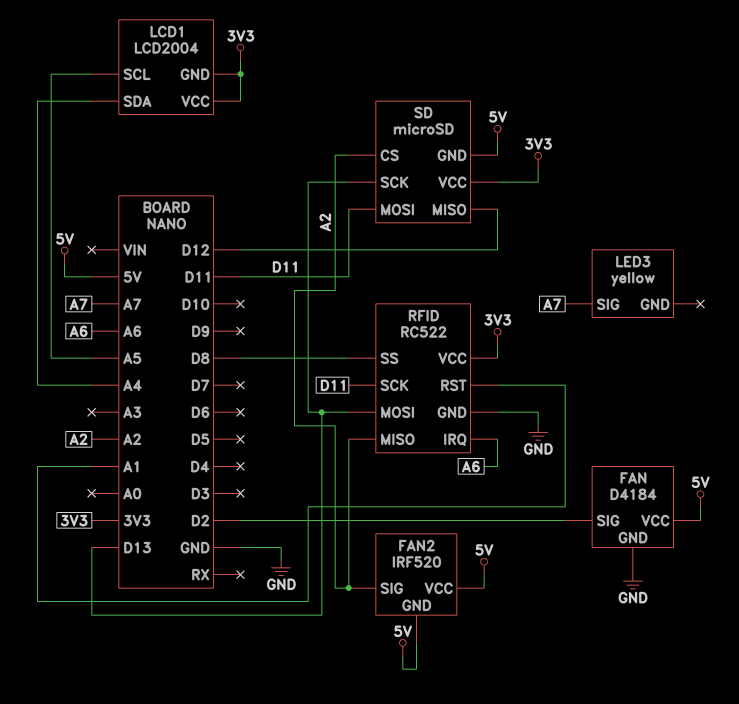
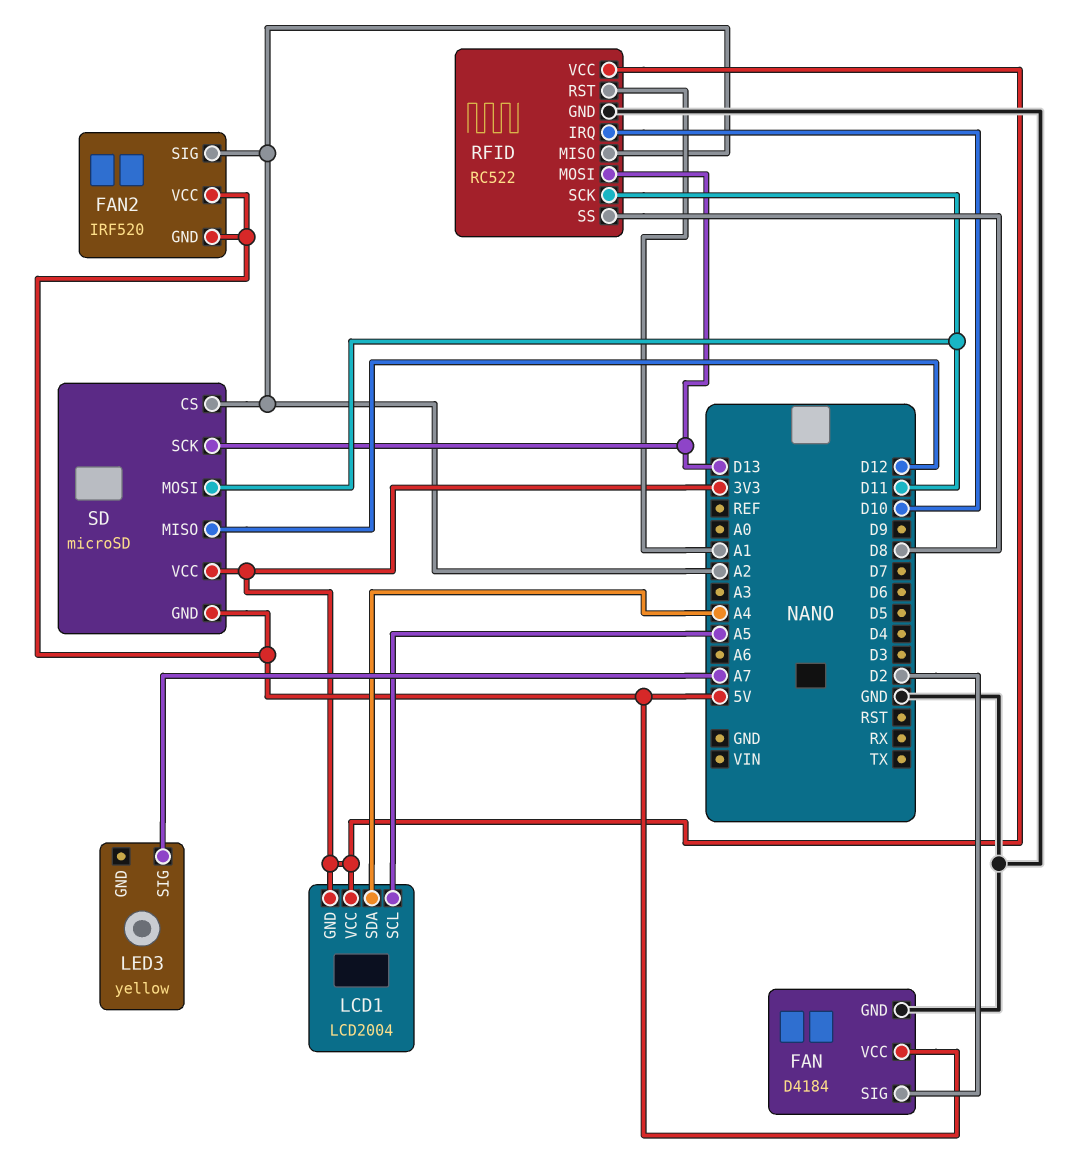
RFID pin IRQ: A6 -> D10

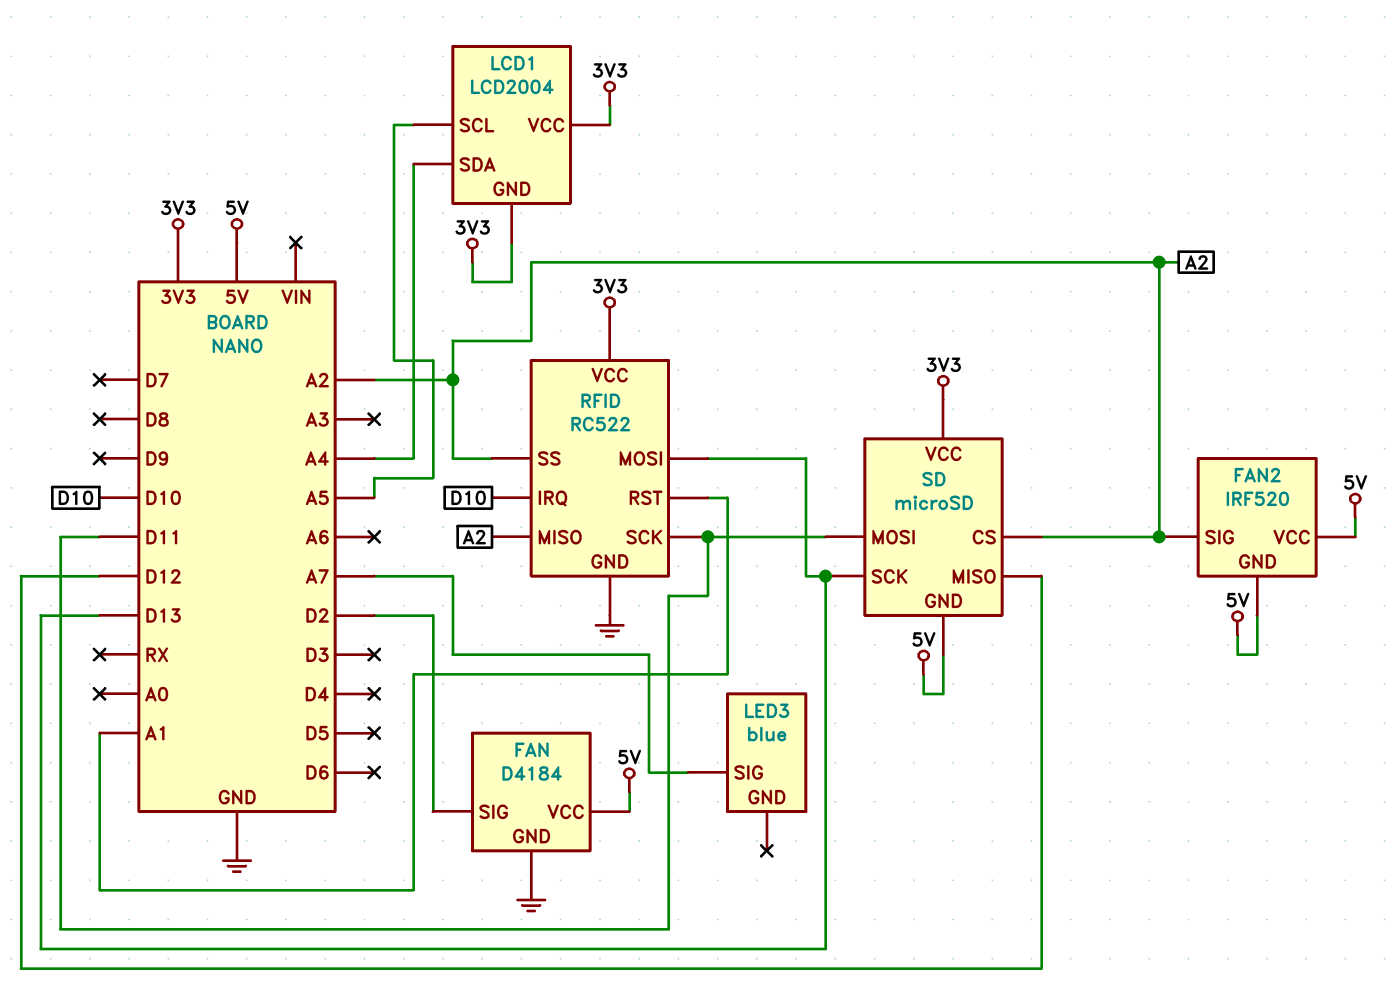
LED3: yellow -> blue
RFID pin SS: D8 -> A2

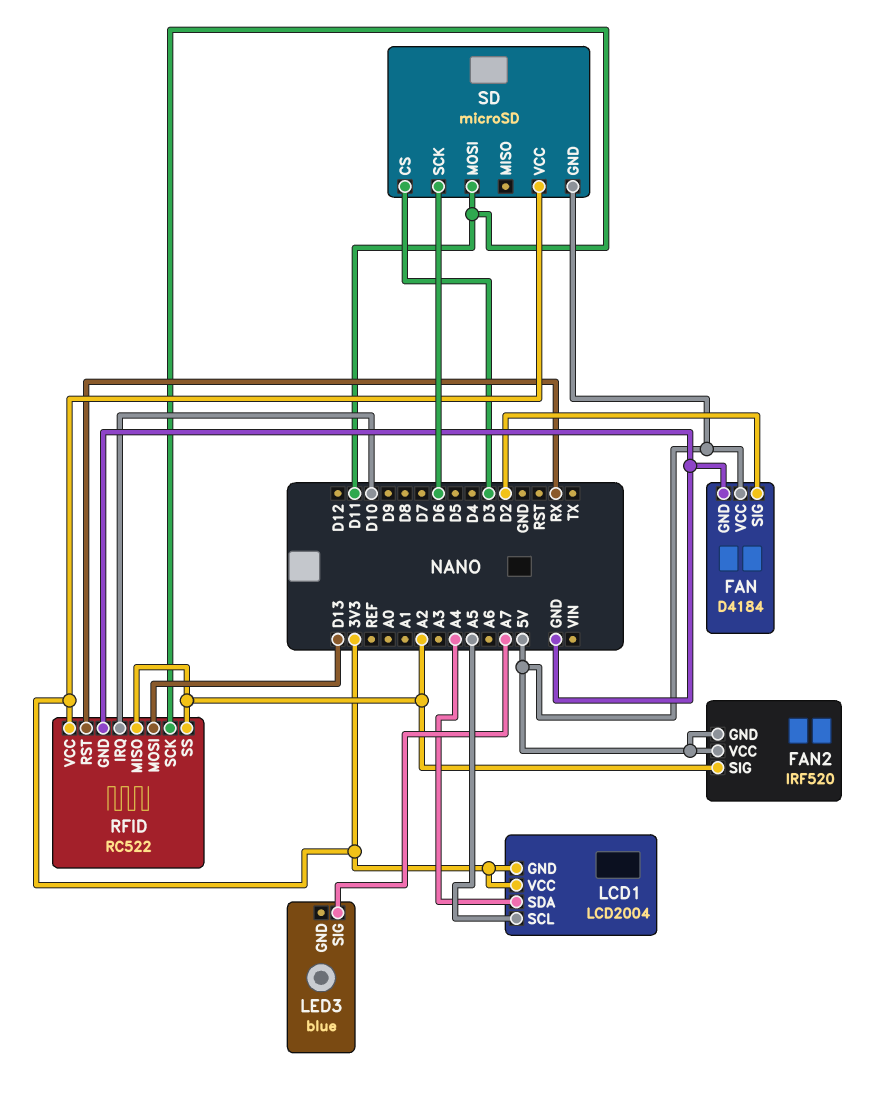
RFID pin RST: A1 -> RX
SD pin CS: A2 -> D3
SD pin MISO: D12 -> none
SD pin SCK: D13 -> D6

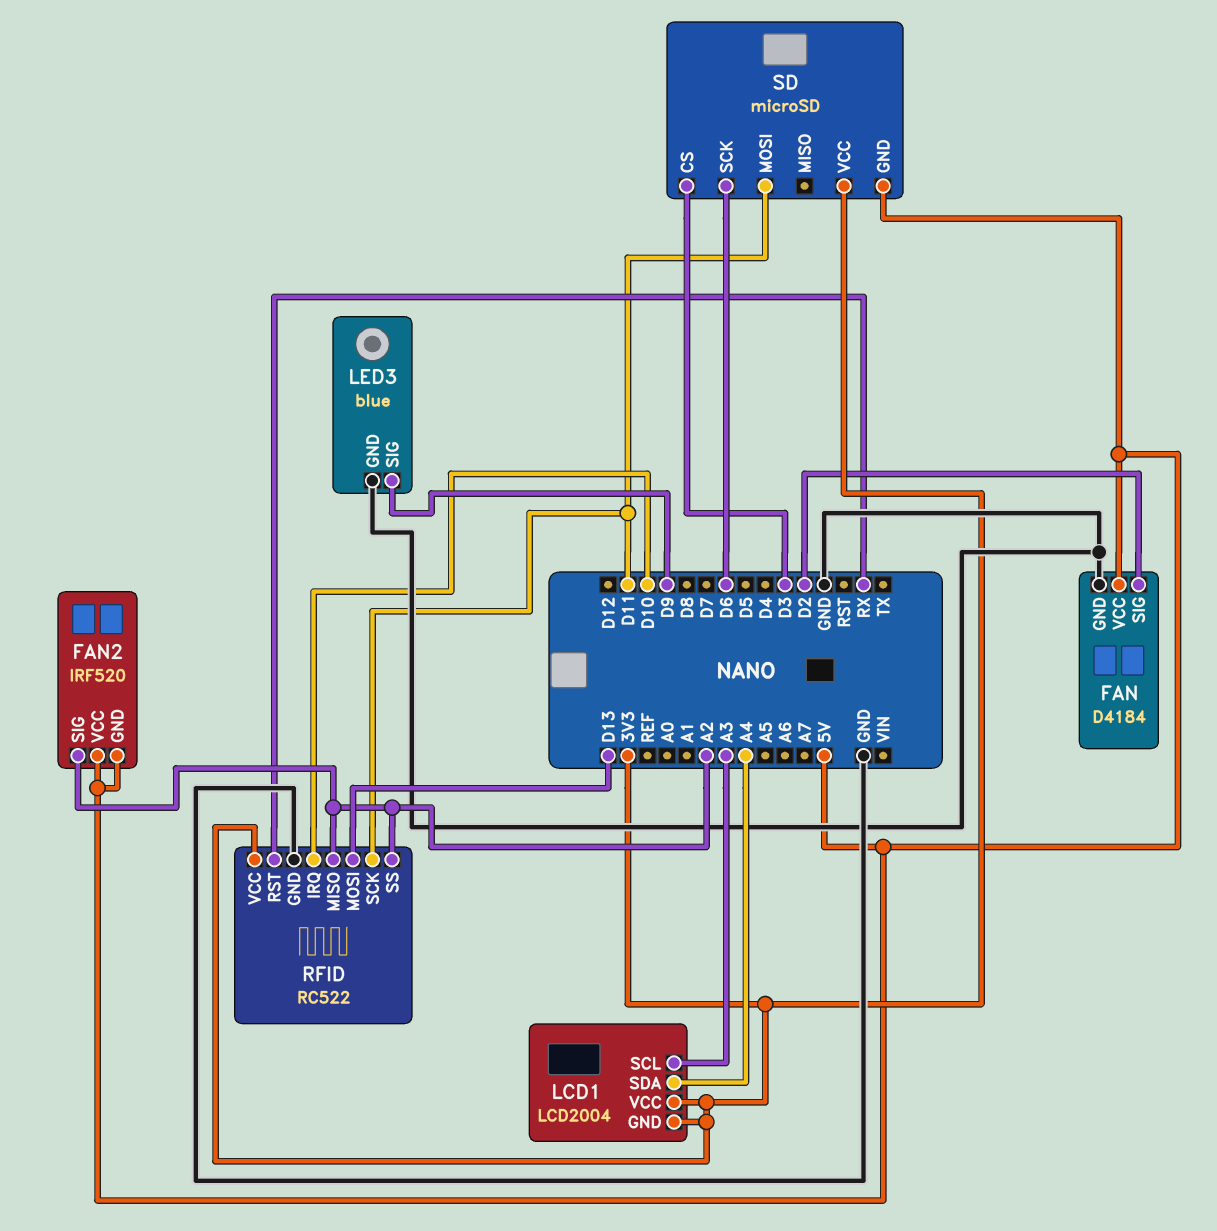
LCD1 pin SCL: A5 -> A3
LED3 pin GND: none -> GND
LED3 pin SIG: A7 -> D9

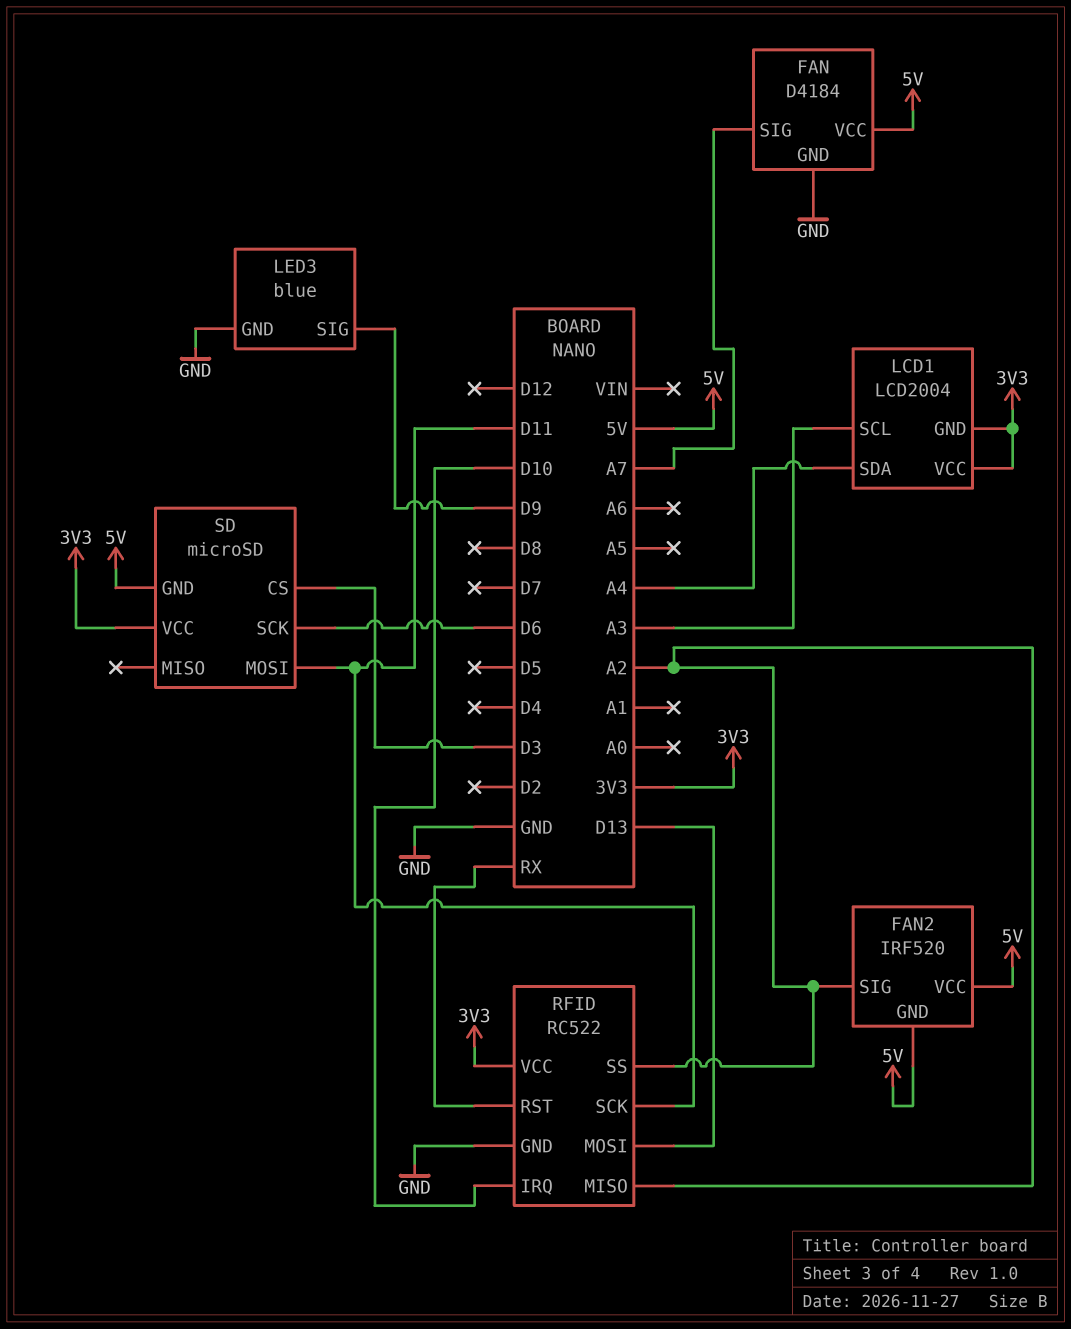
FAN pin SIG: D2 -> A7

